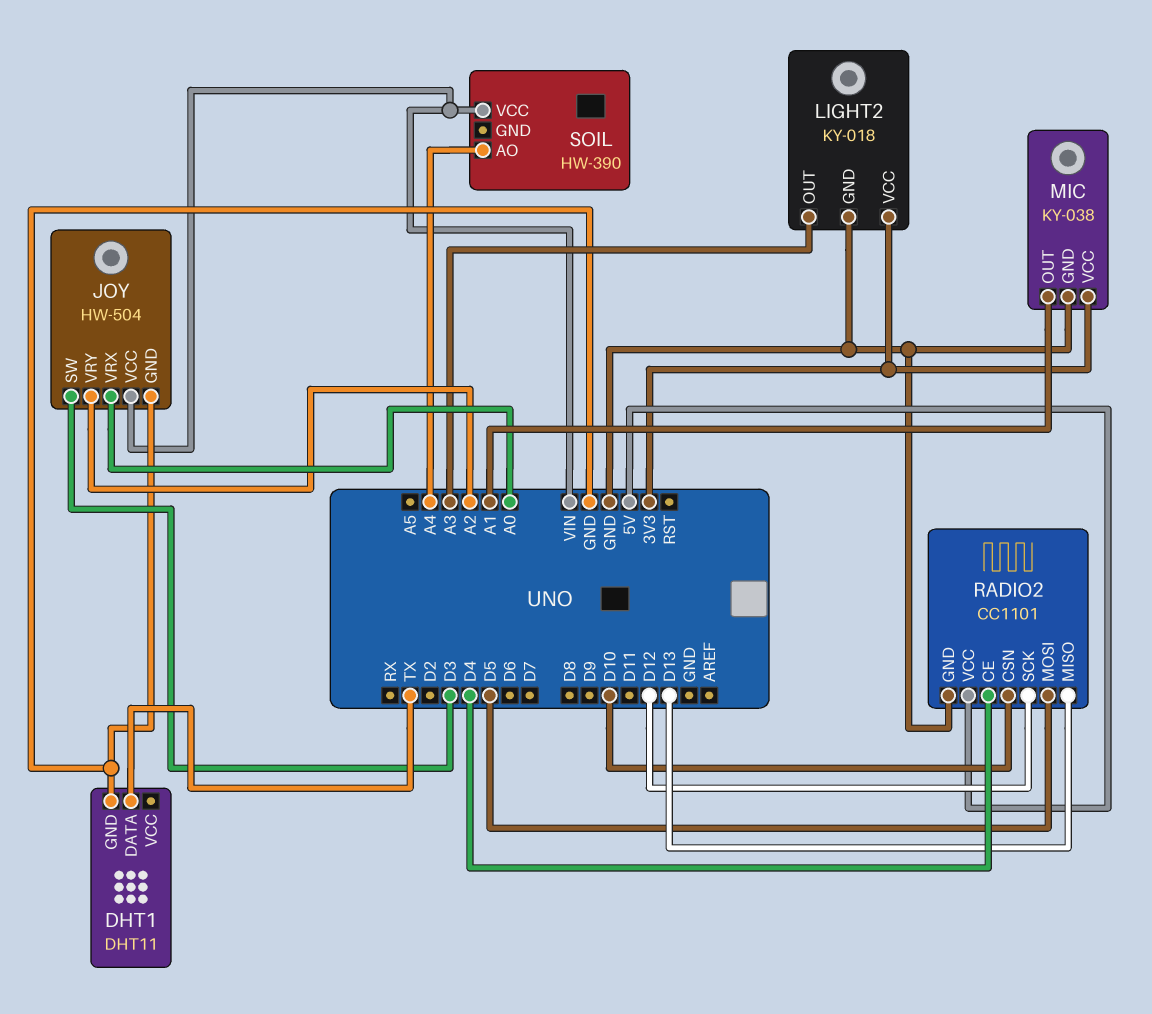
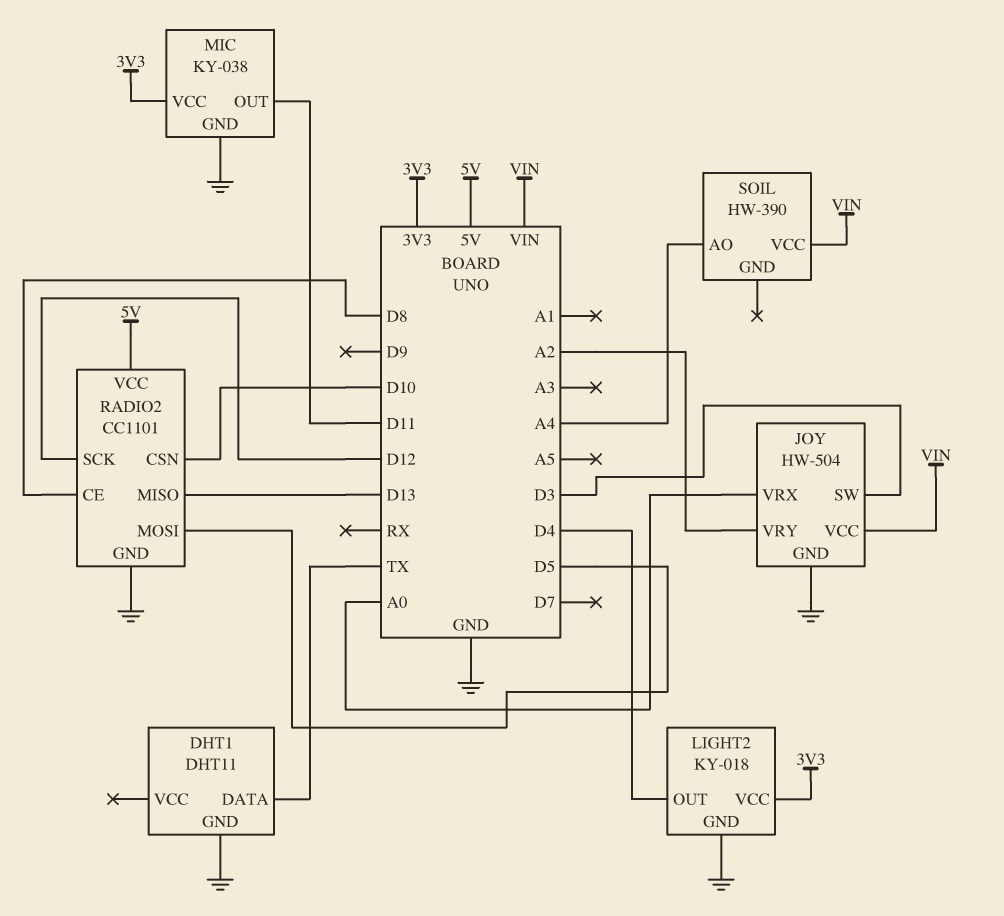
LIGHT2 pin OUT: A3 -> D4
MIC pin OUT: A1 -> D11
RADIO2 pin CE: D4 -> D8

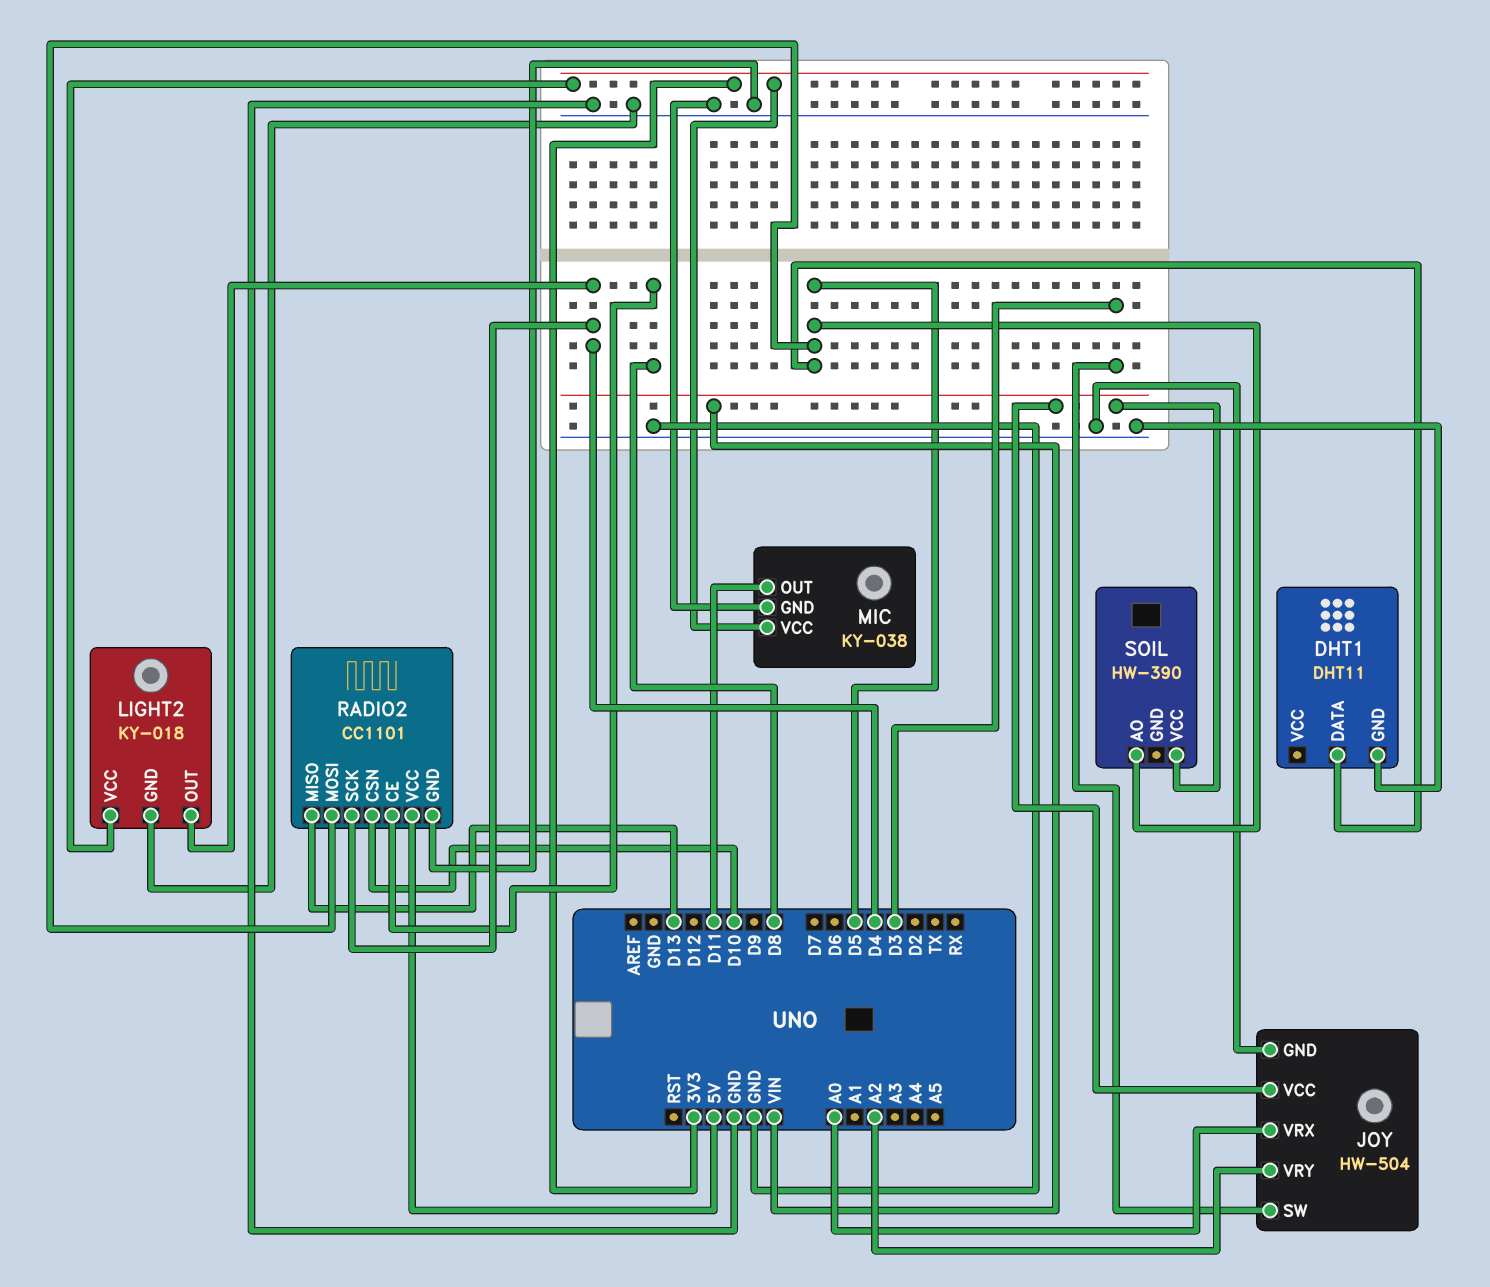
DHT1 pin DATA: TX -> D5
RADIO2 pin SCK: D12 -> D4
SOIL pin AO: A4 -> D5

